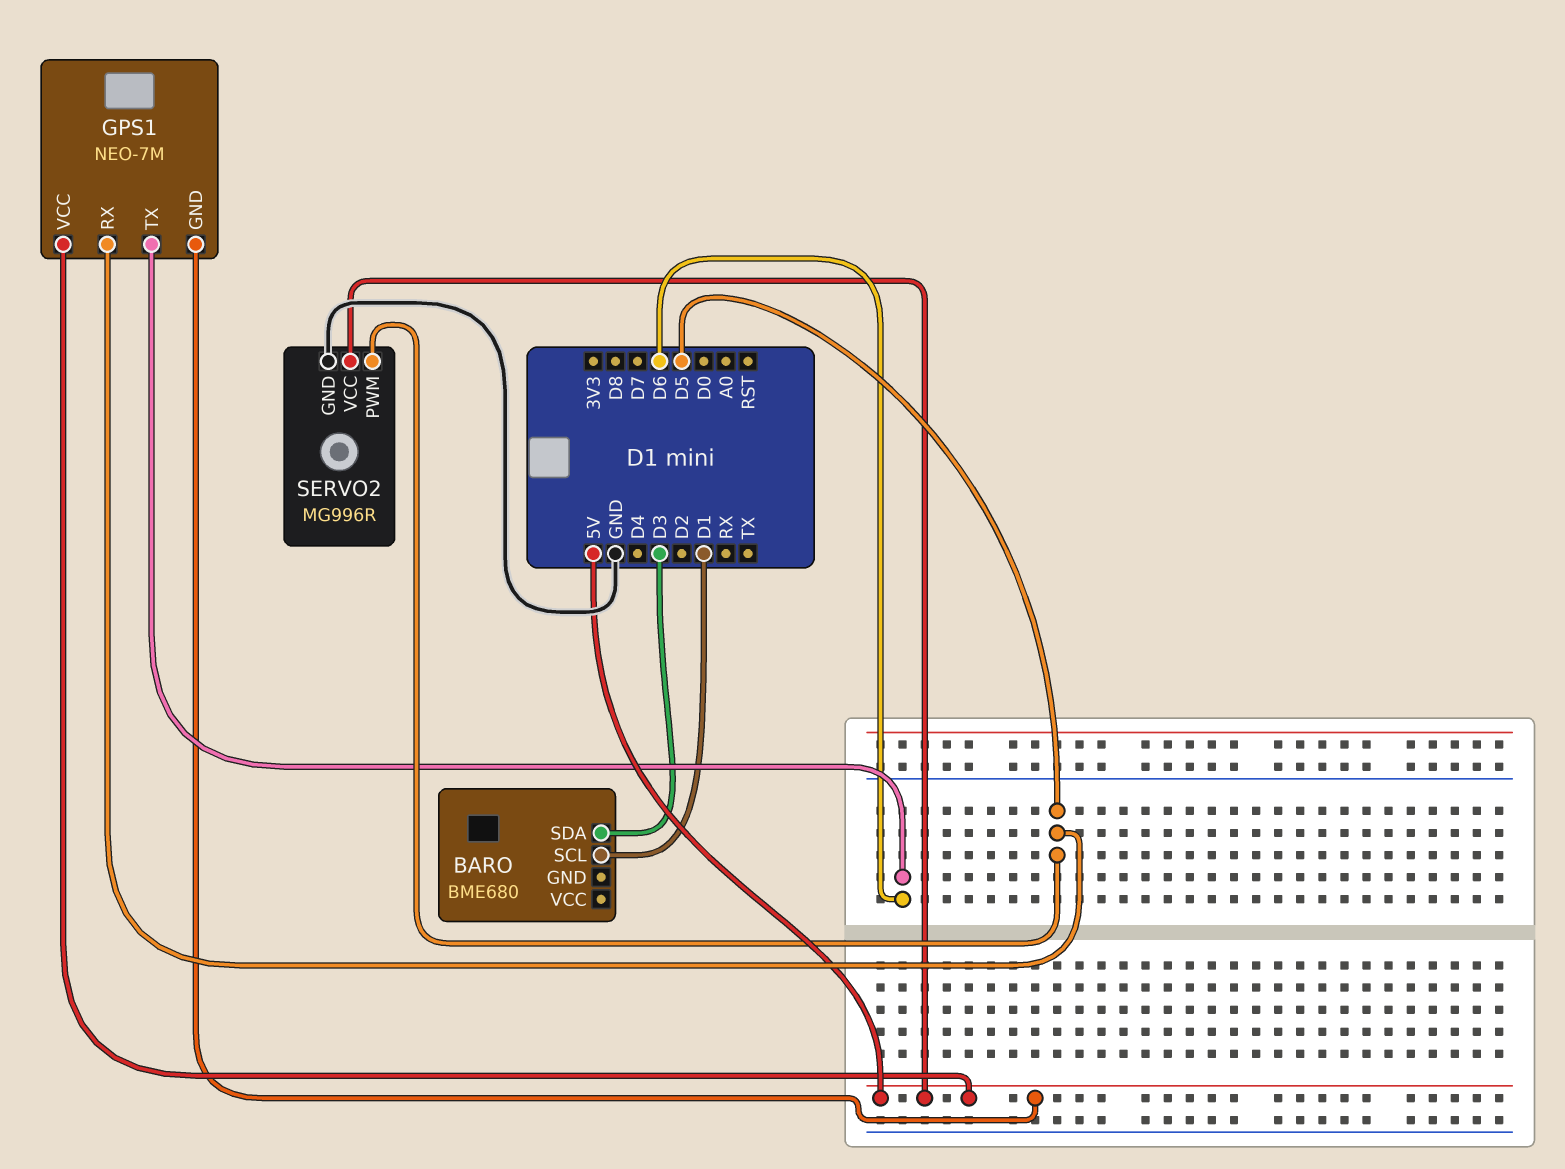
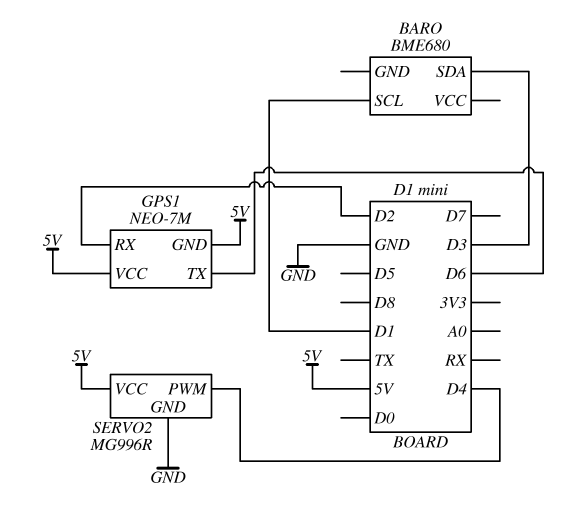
GPS1 pin RX: D5 -> D2
SERVO2 pin PWM: D5 -> D4

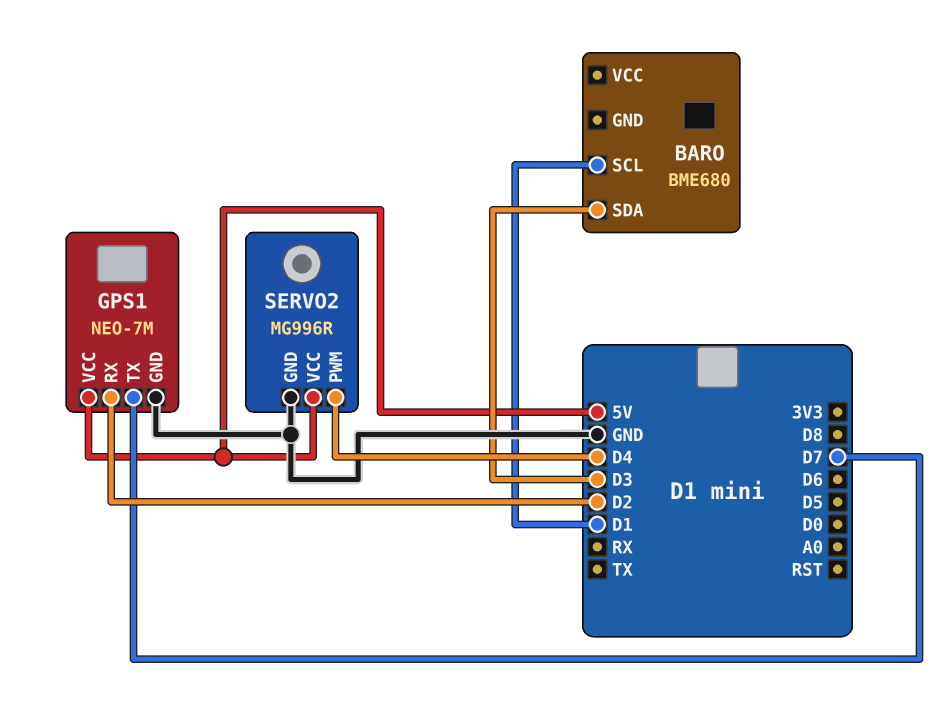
GPS1 pin GND: 5V -> GND
GPS1 pin TX: D6 -> D7

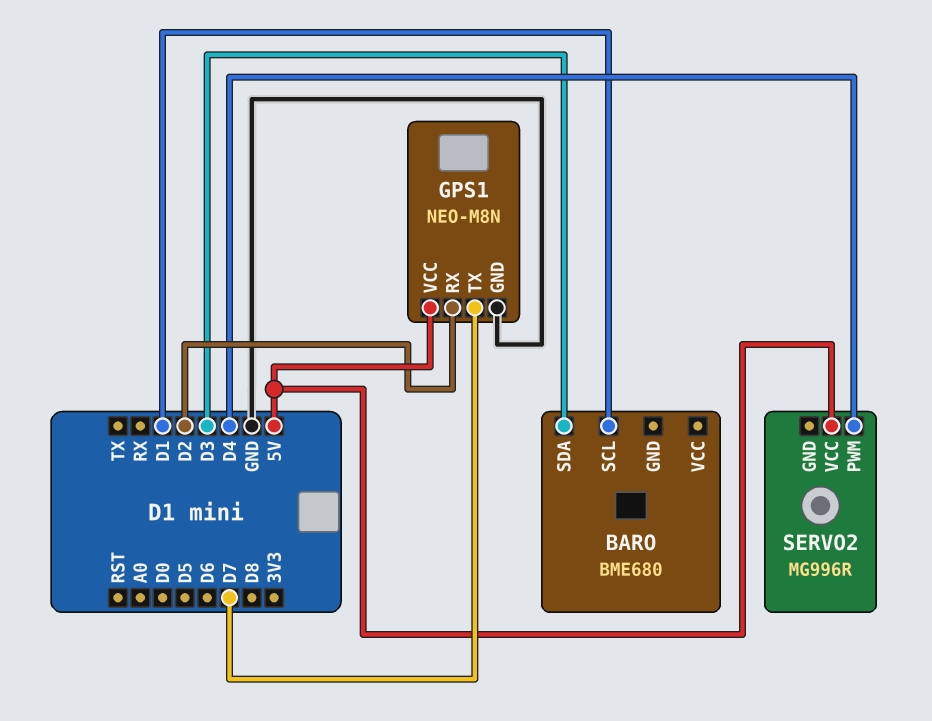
GPS1: NEO-7M -> NEO-M8N
SERVO2 pin GND: GND -> none

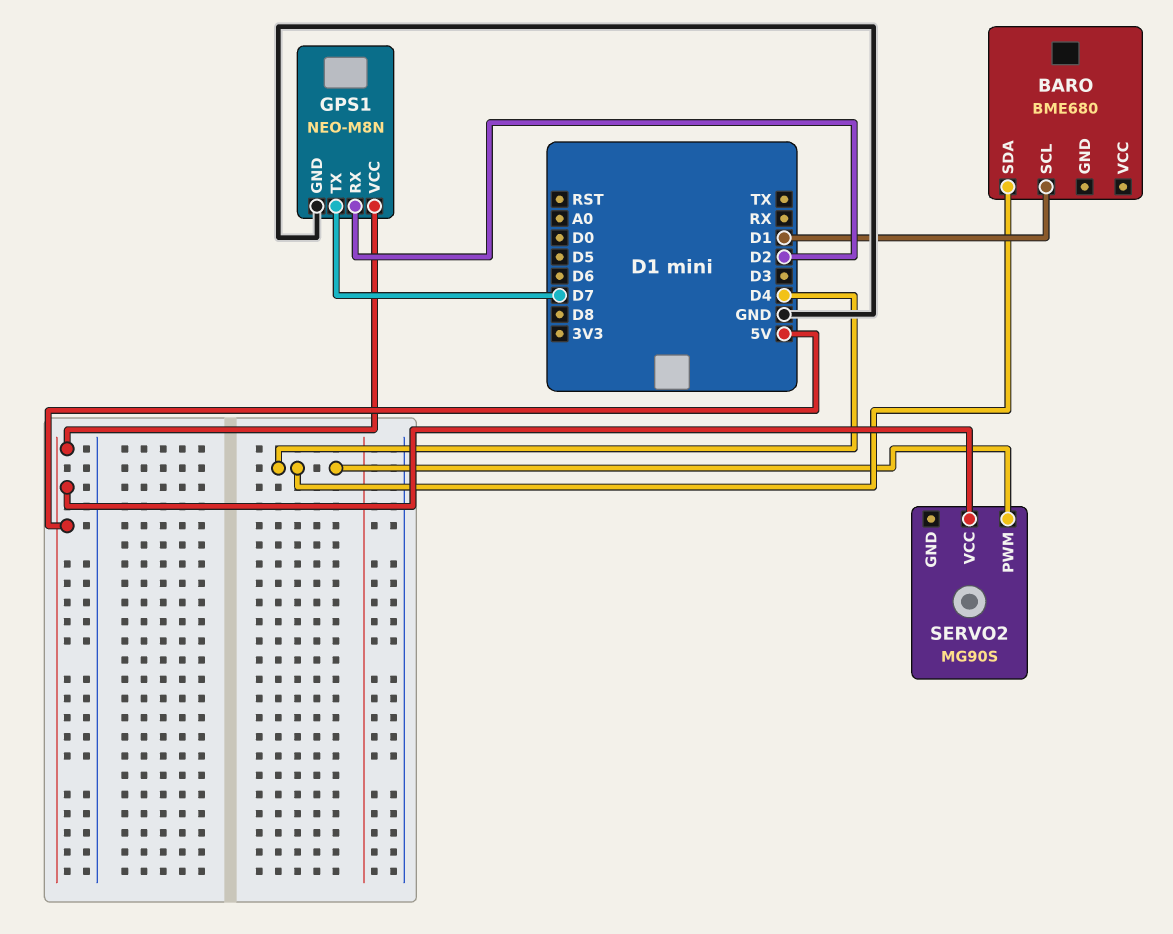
BARO pin SDA: D3 -> D4
SERVO2: MG996R -> MG90S

